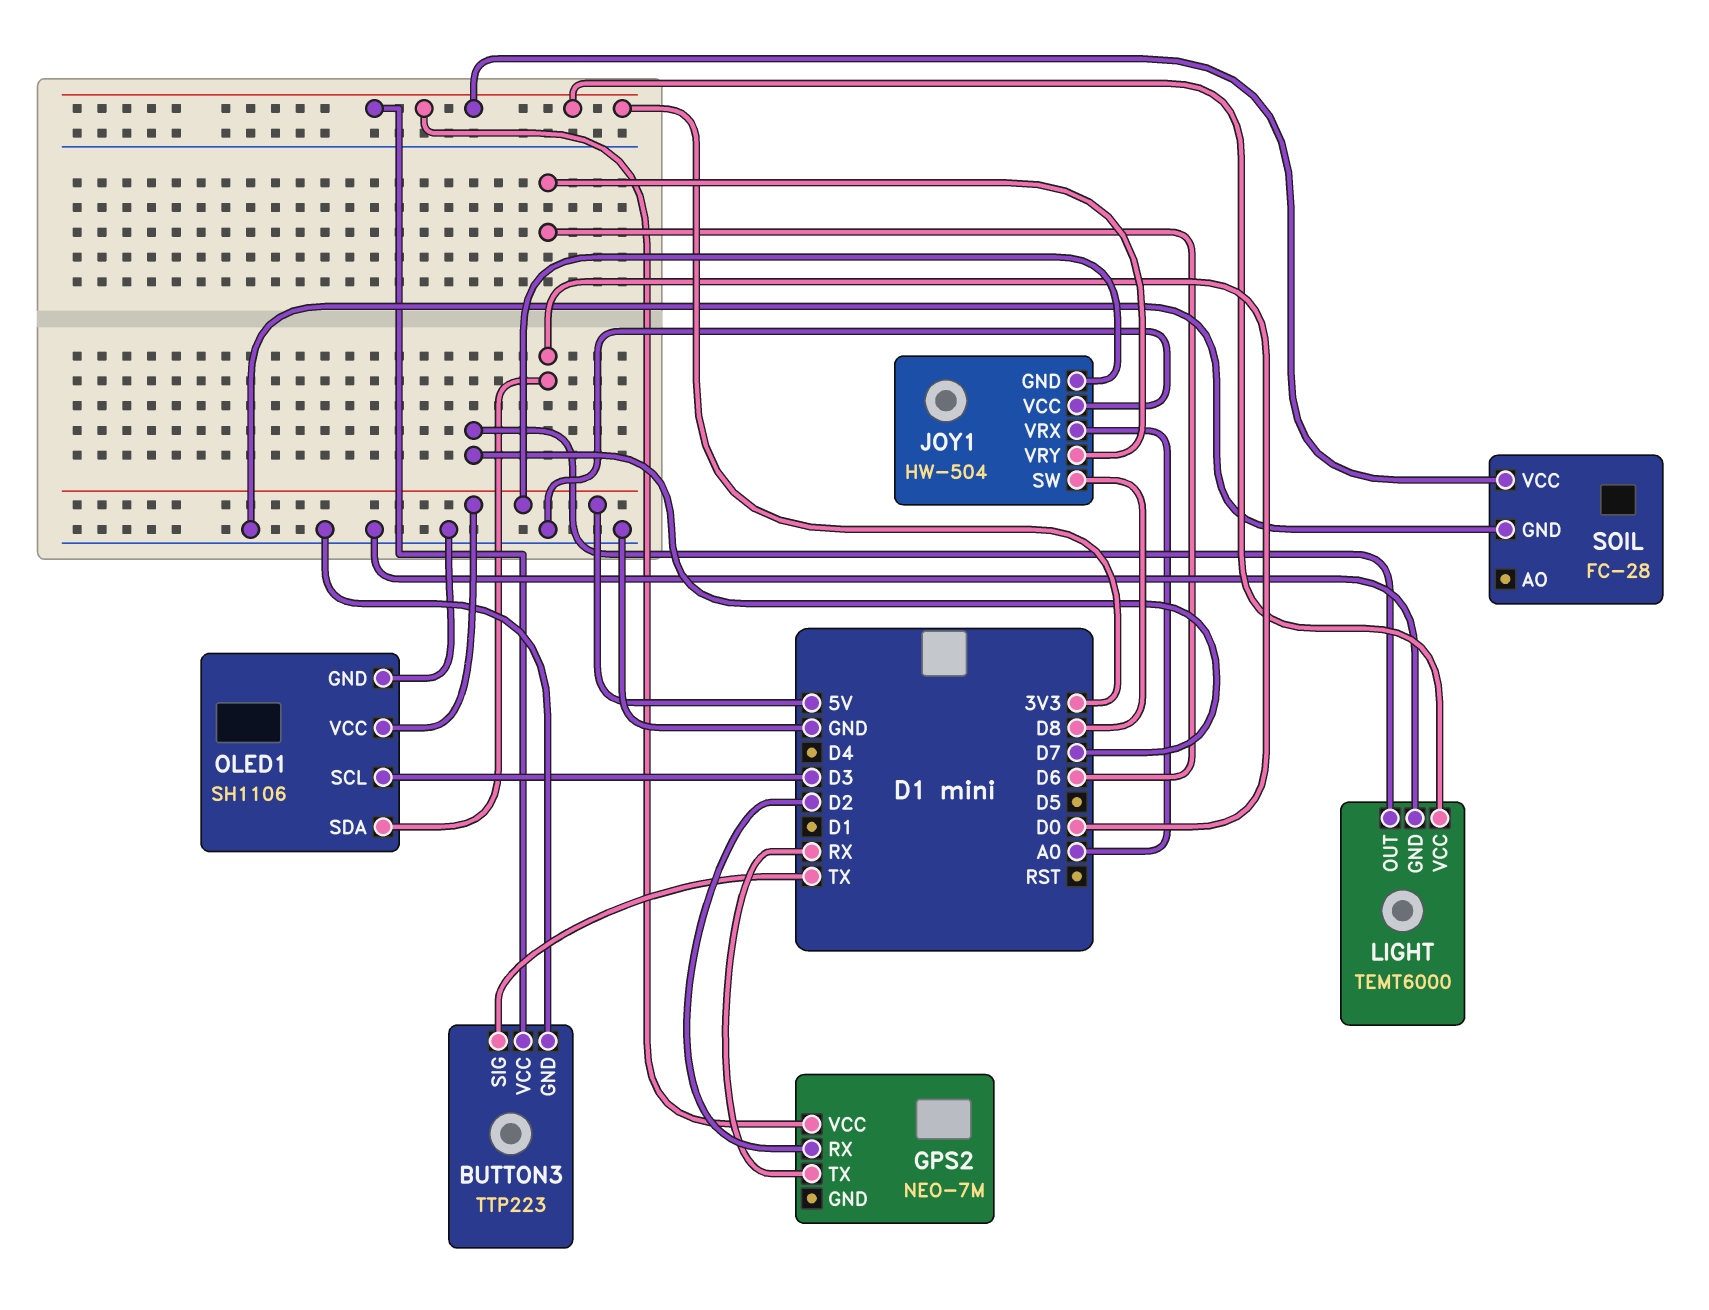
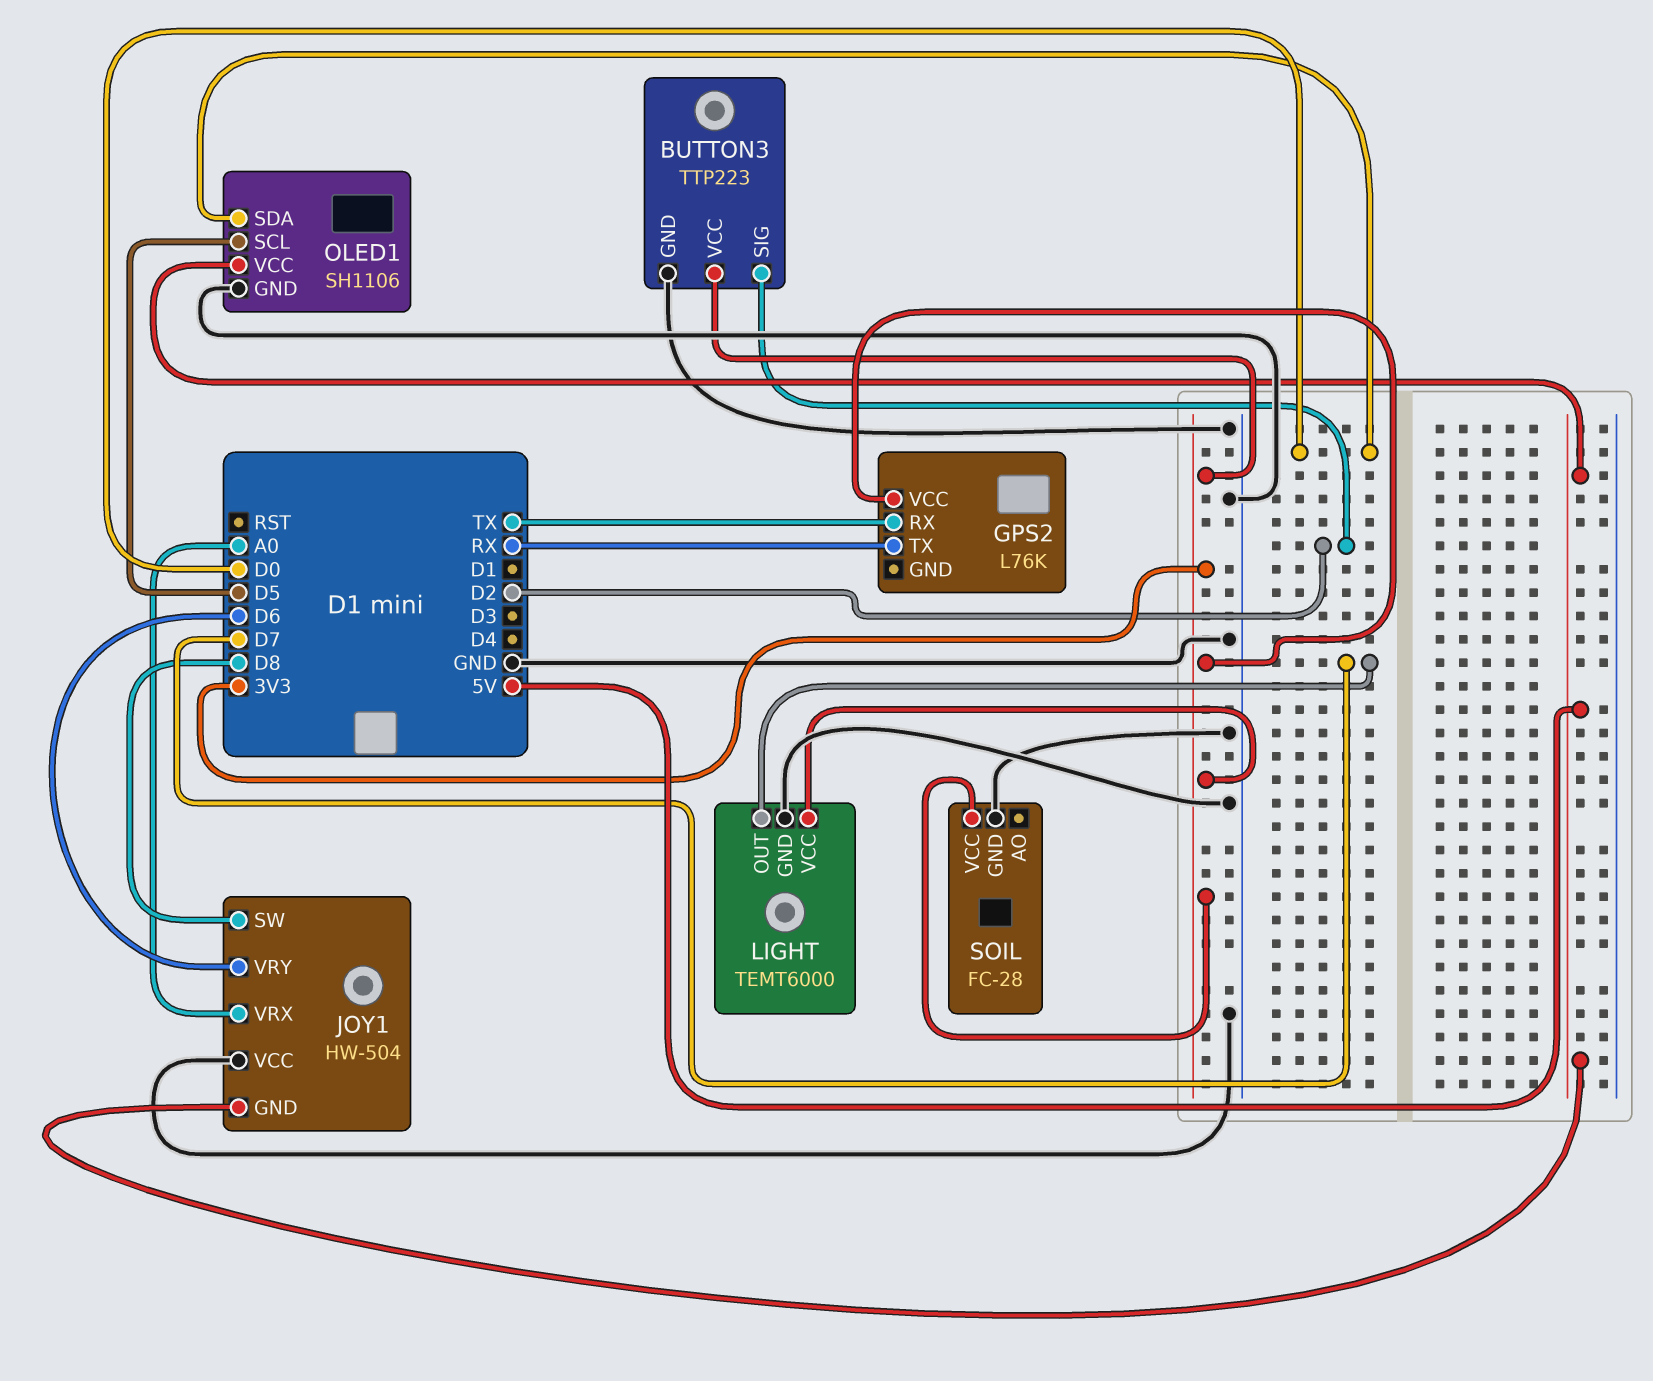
BUTTON3 pin SIG: TX -> D2
GPS2: NEO-7M -> L76K
GPS2 pin RX: D2 -> TX
OLED1 pin SCL: D3 -> D5

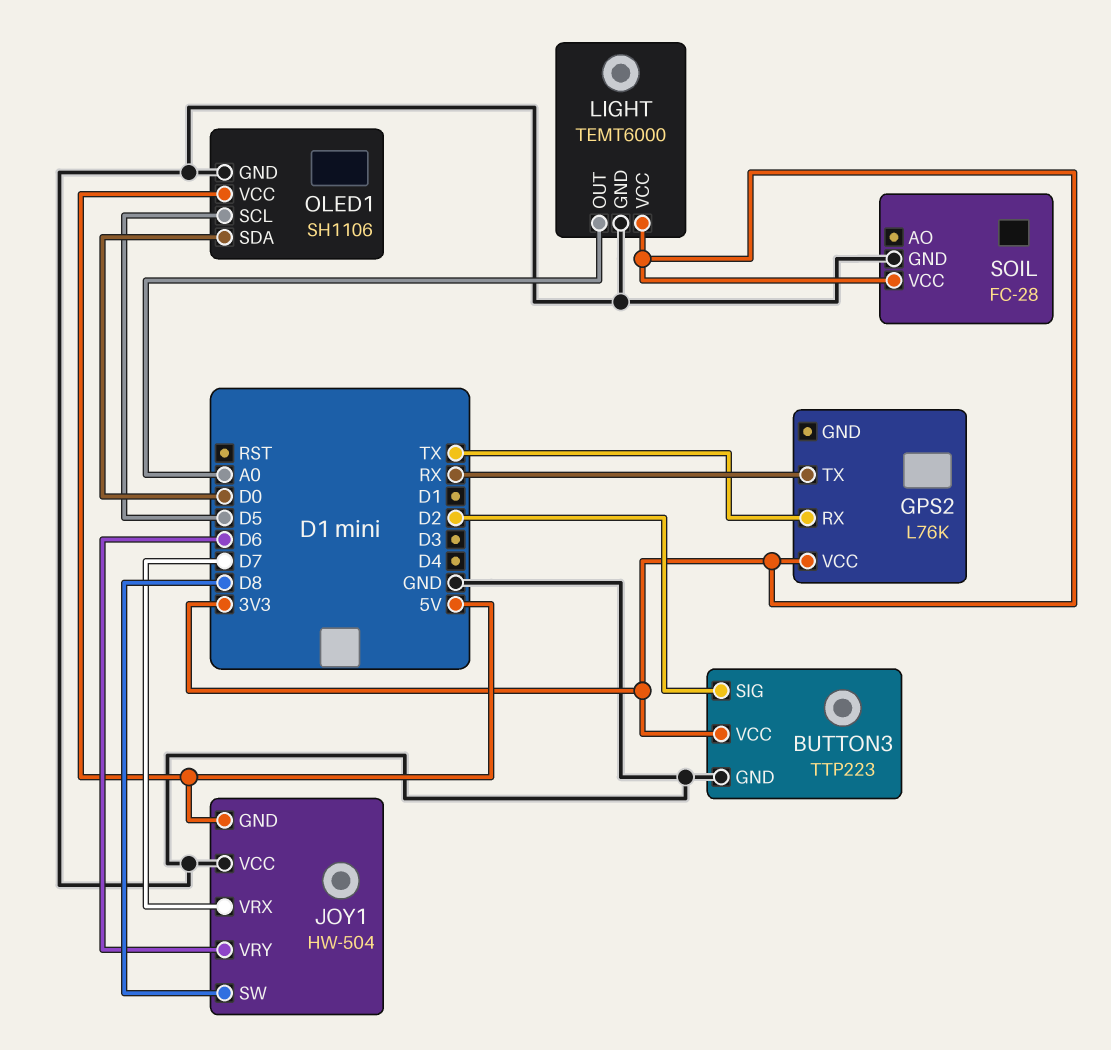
JOY1 pin VRX: A0 -> D7
LIGHT pin OUT: D7 -> A0

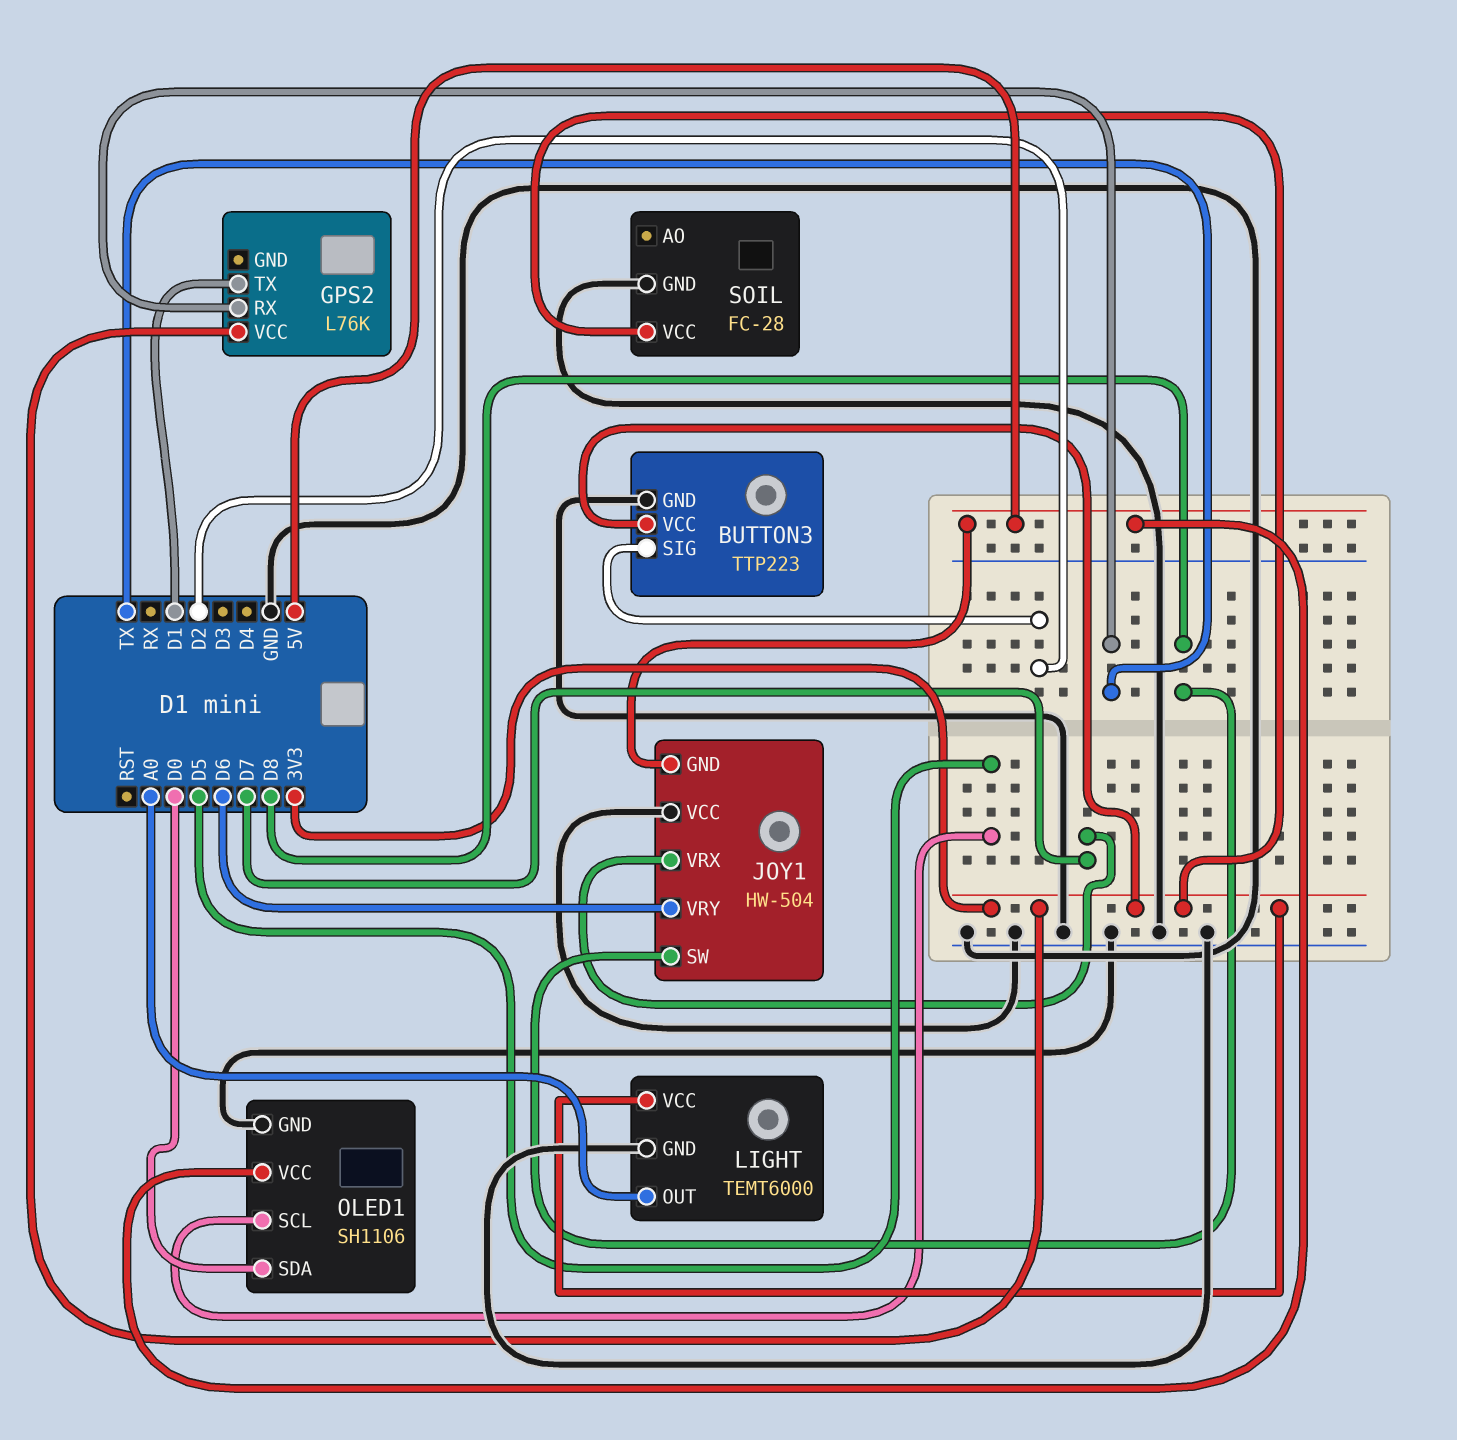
GPS2 pin TX: RX -> D1

